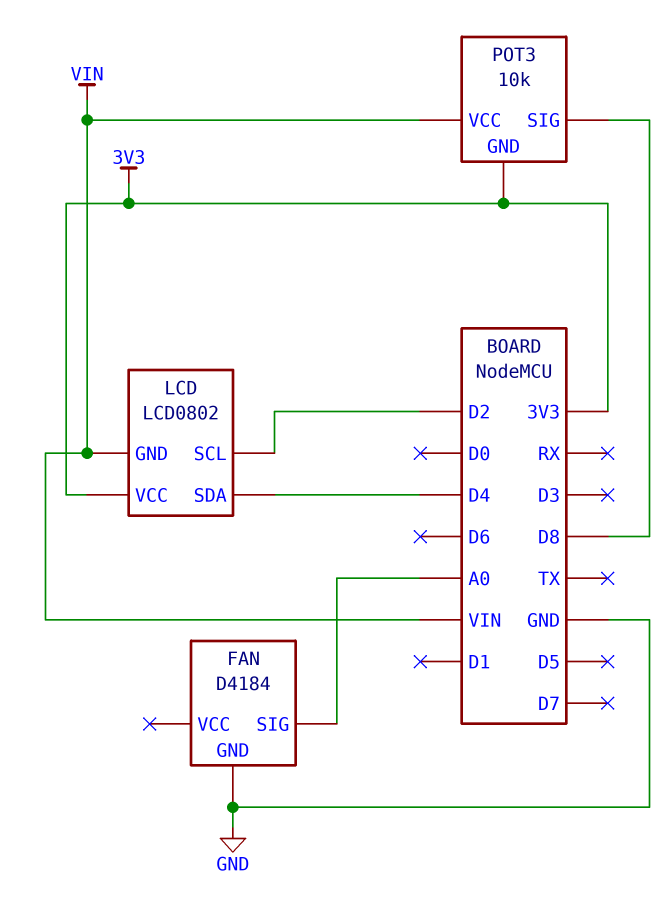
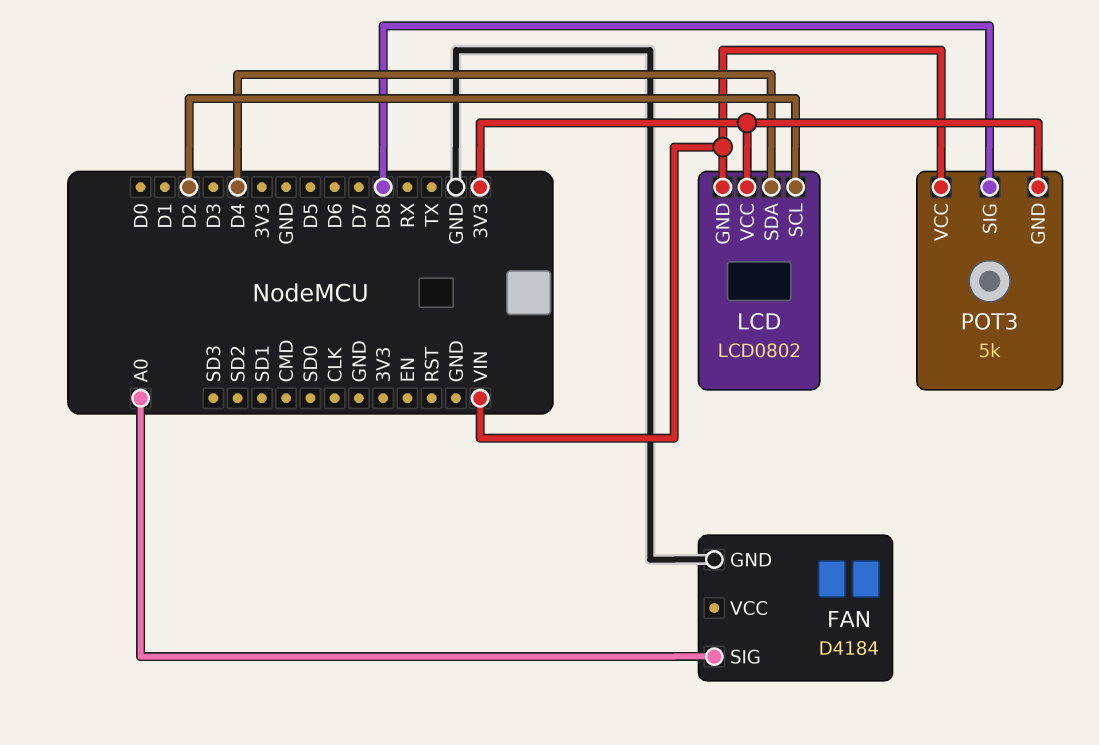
POT3: 10k -> 5k

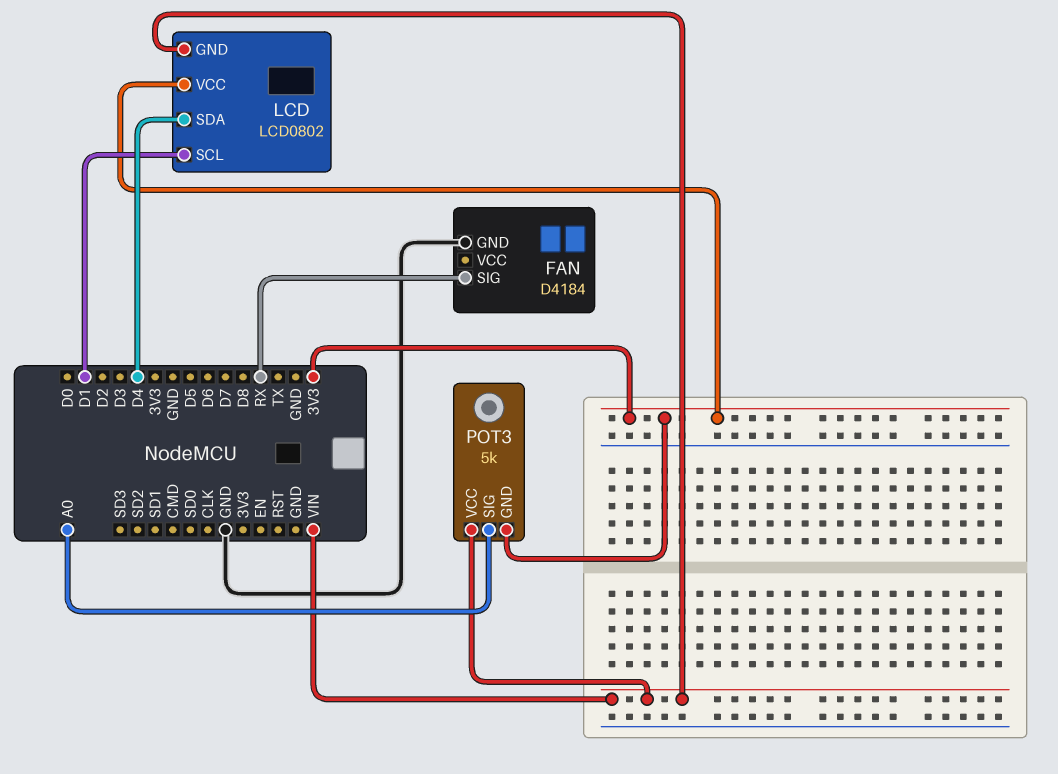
FAN pin SIG: A0 -> RX
LCD pin SCL: D2 -> D1
POT3 pin SIG: D8 -> A0

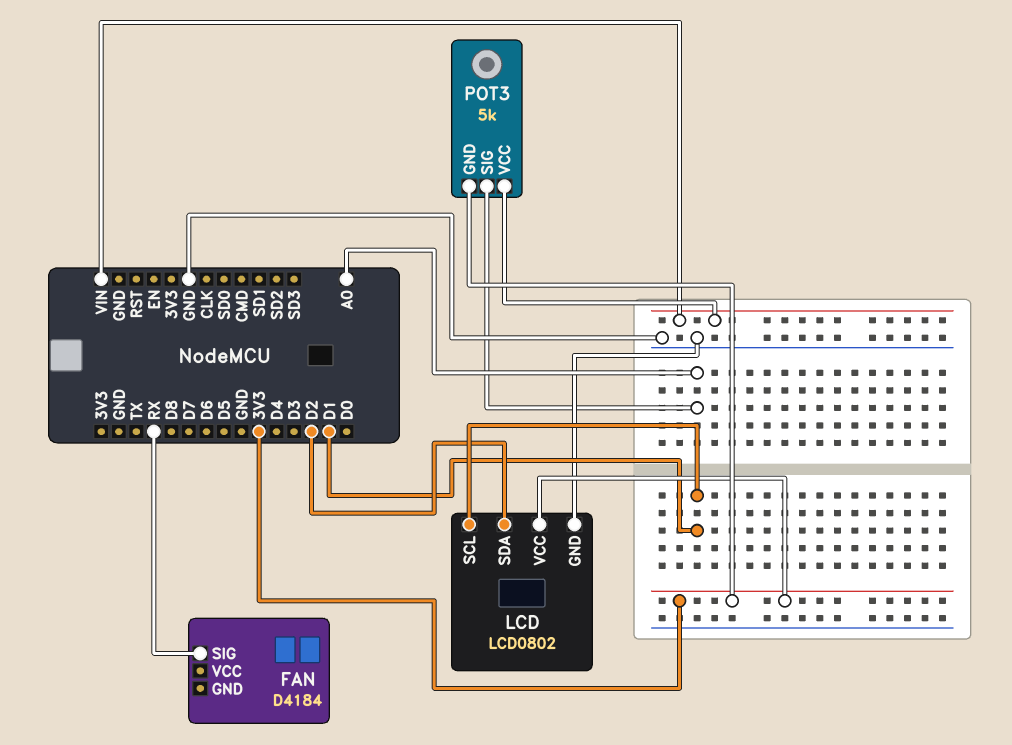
FAN pin GND: GND -> none
LCD pin GND: VIN -> GND
LCD pin SDA: D4 -> D2

